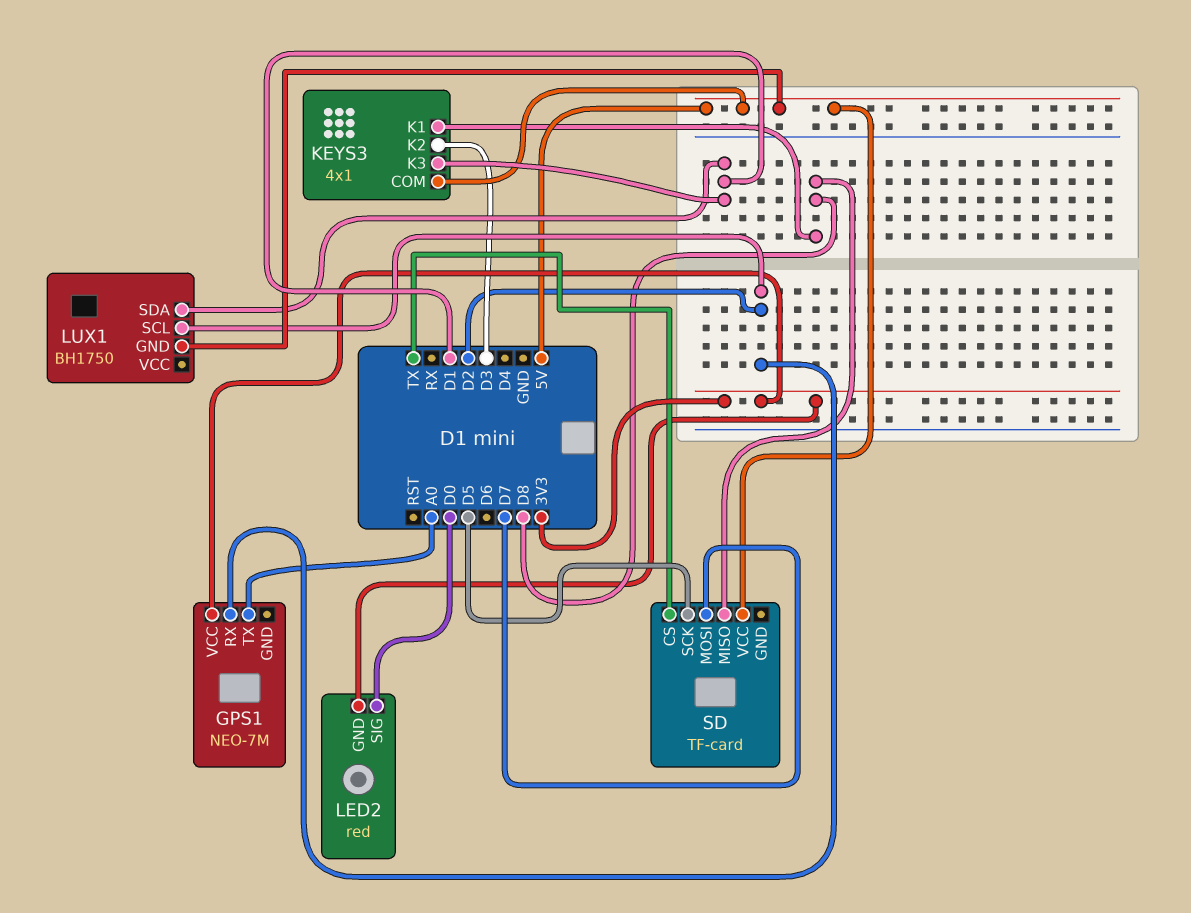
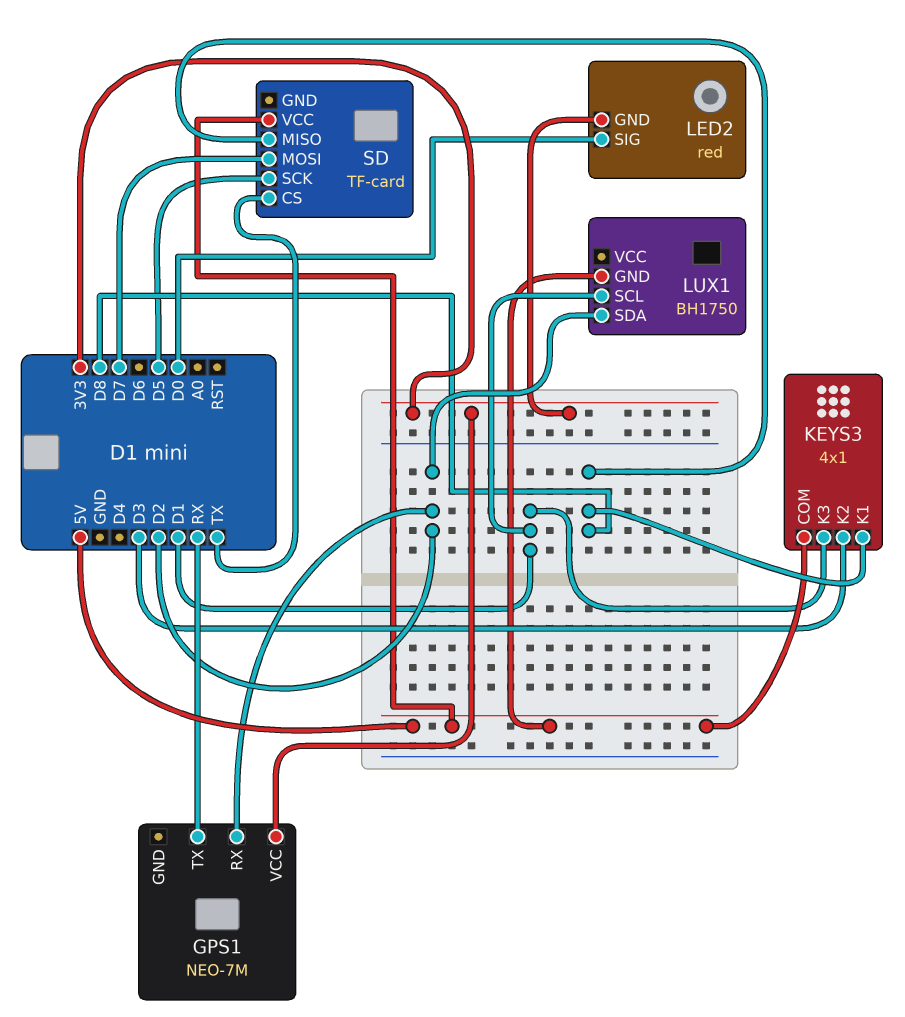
GPS1 pin TX: A0 -> RX
LUX1 pin SCL: D2 -> D1
LUX1 pin SDA: D1 -> D2

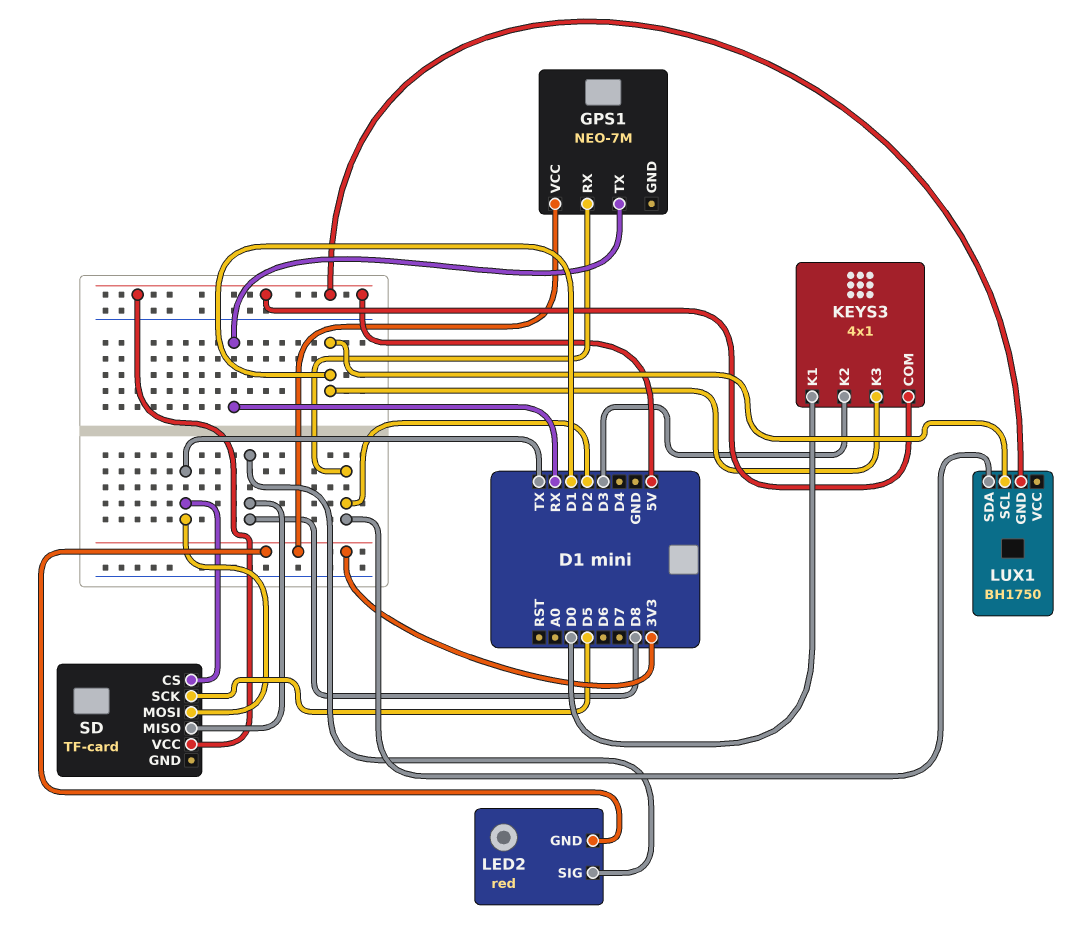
KEYS3 pin K1: D8 -> D0
LED2 pin SIG: D0 -> D8
SD pin MOSI: D7 -> TX

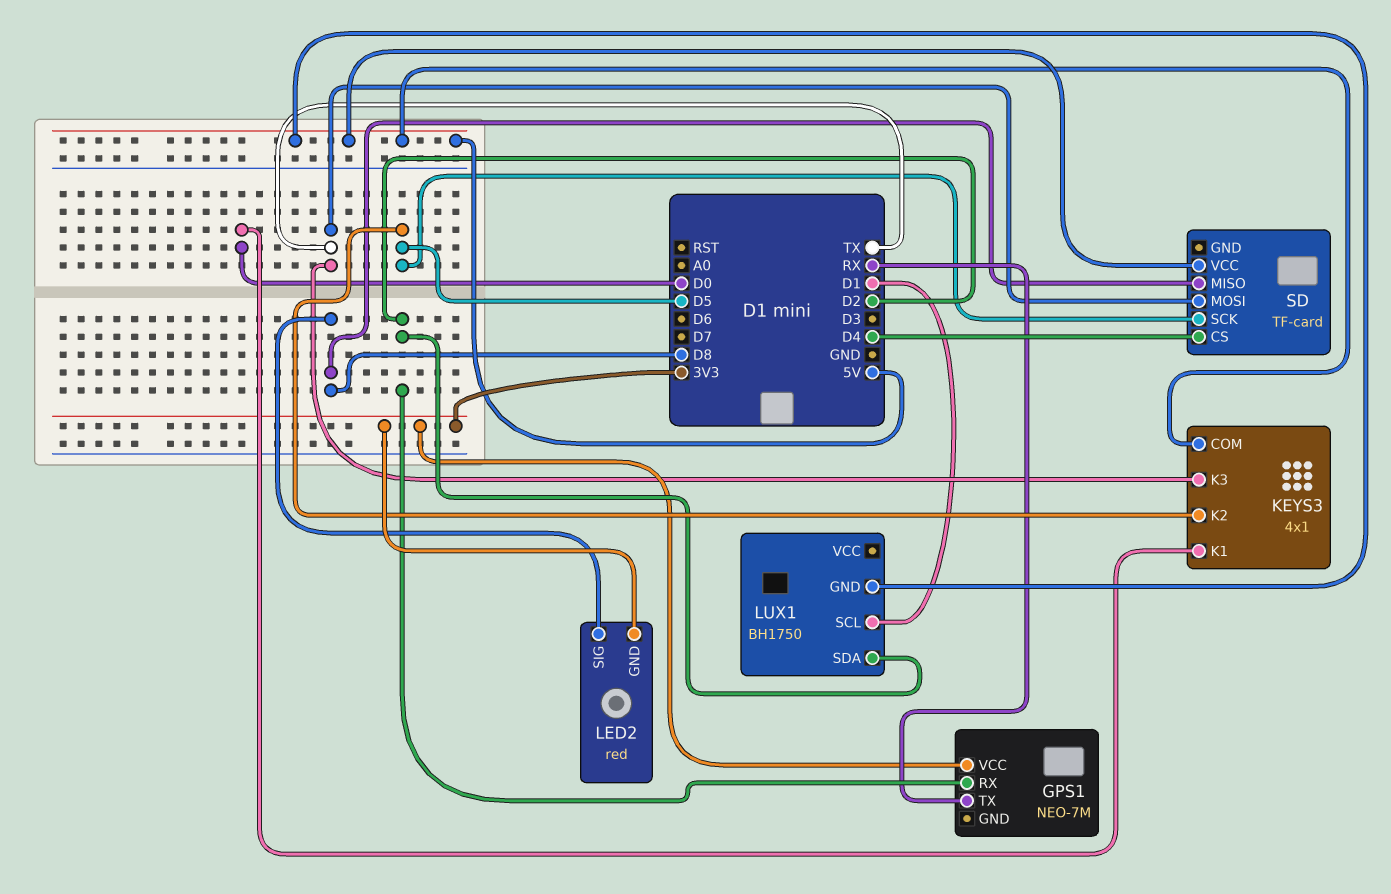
KEYS3 pin K2: D3 -> D5
KEYS3 pin K3: D1 -> TX
SD pin CS: TX -> D4

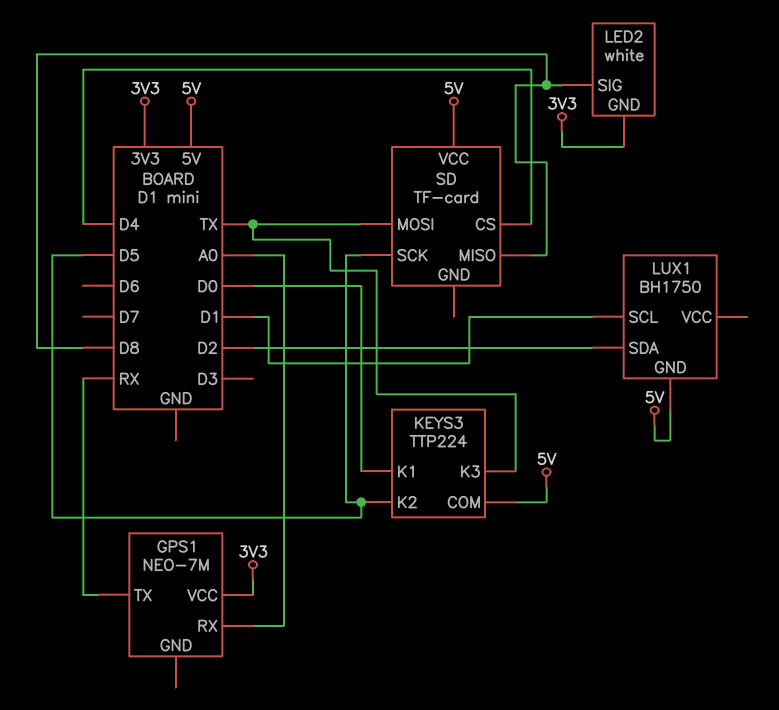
GPS1 pin RX: D2 -> A0
KEYS3: 4x1 -> TTP224
LED2: red -> white

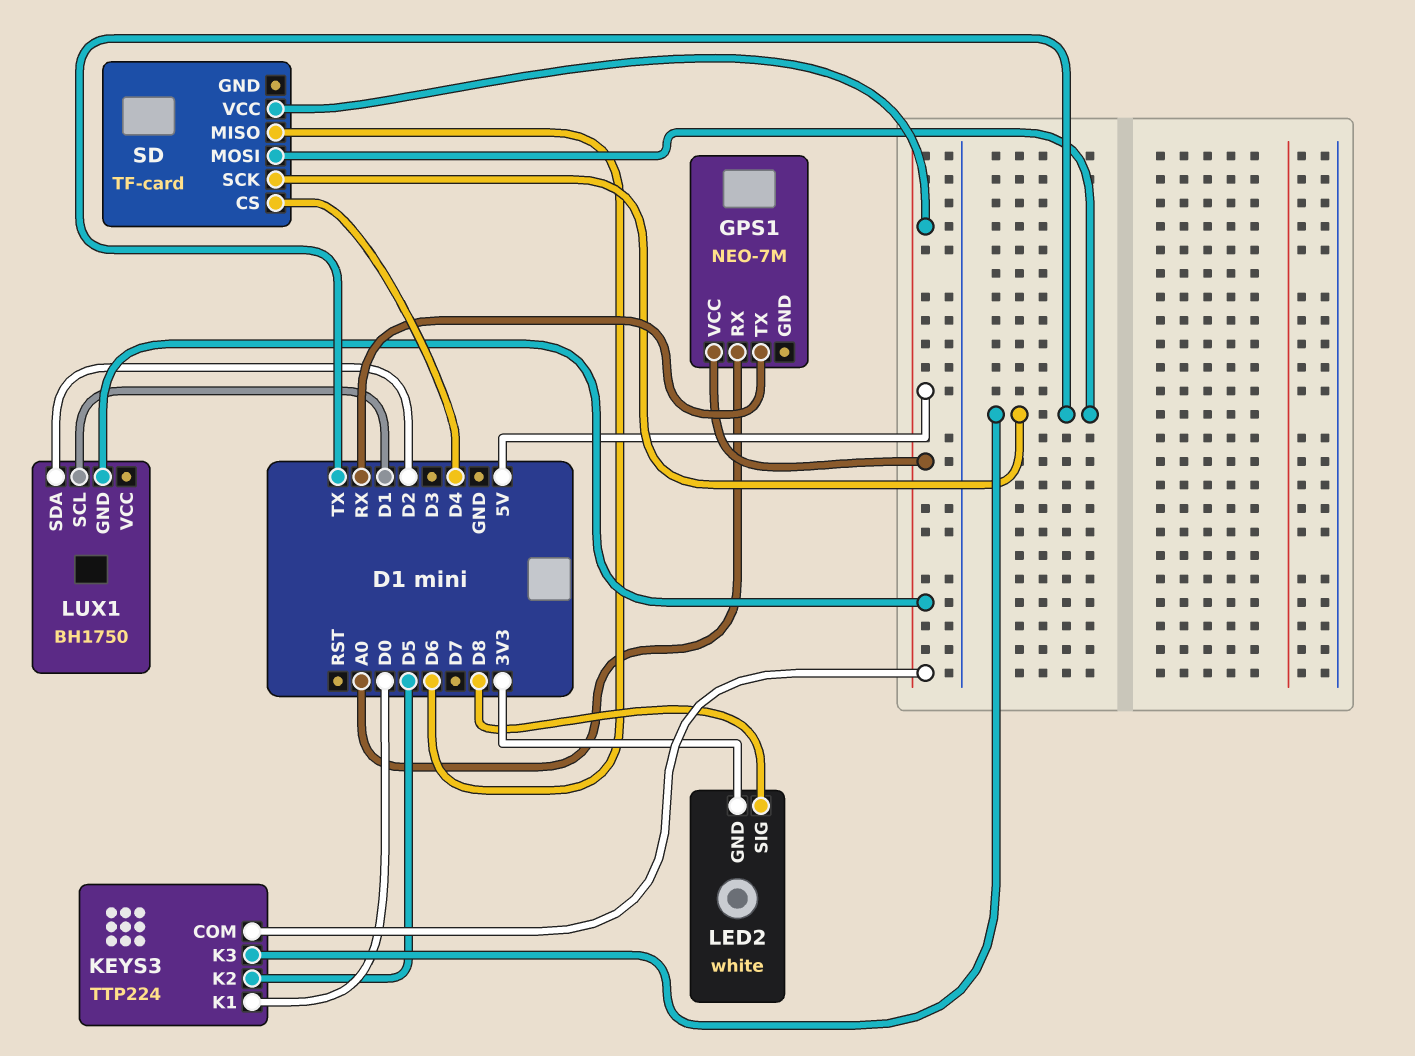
GPS1 pin VCC: 3V3 -> 5V
SD pin MISO: D8 -> D6
SD pin SCK: D5 -> TX

